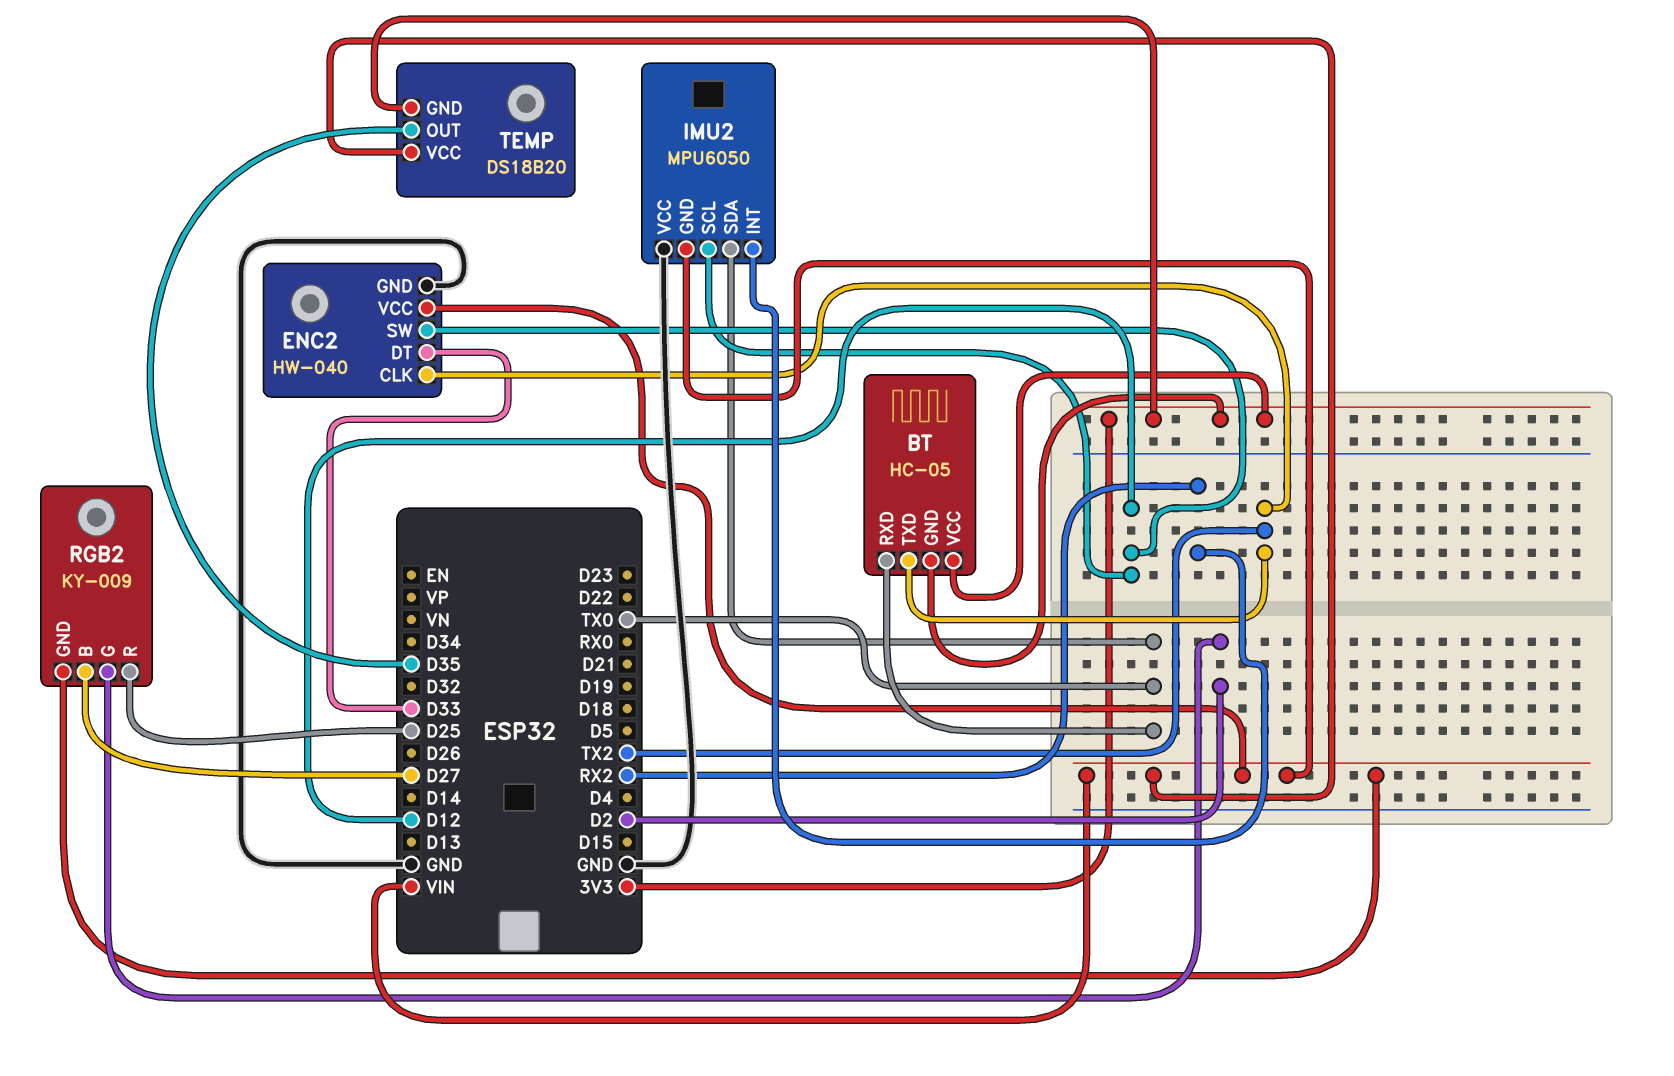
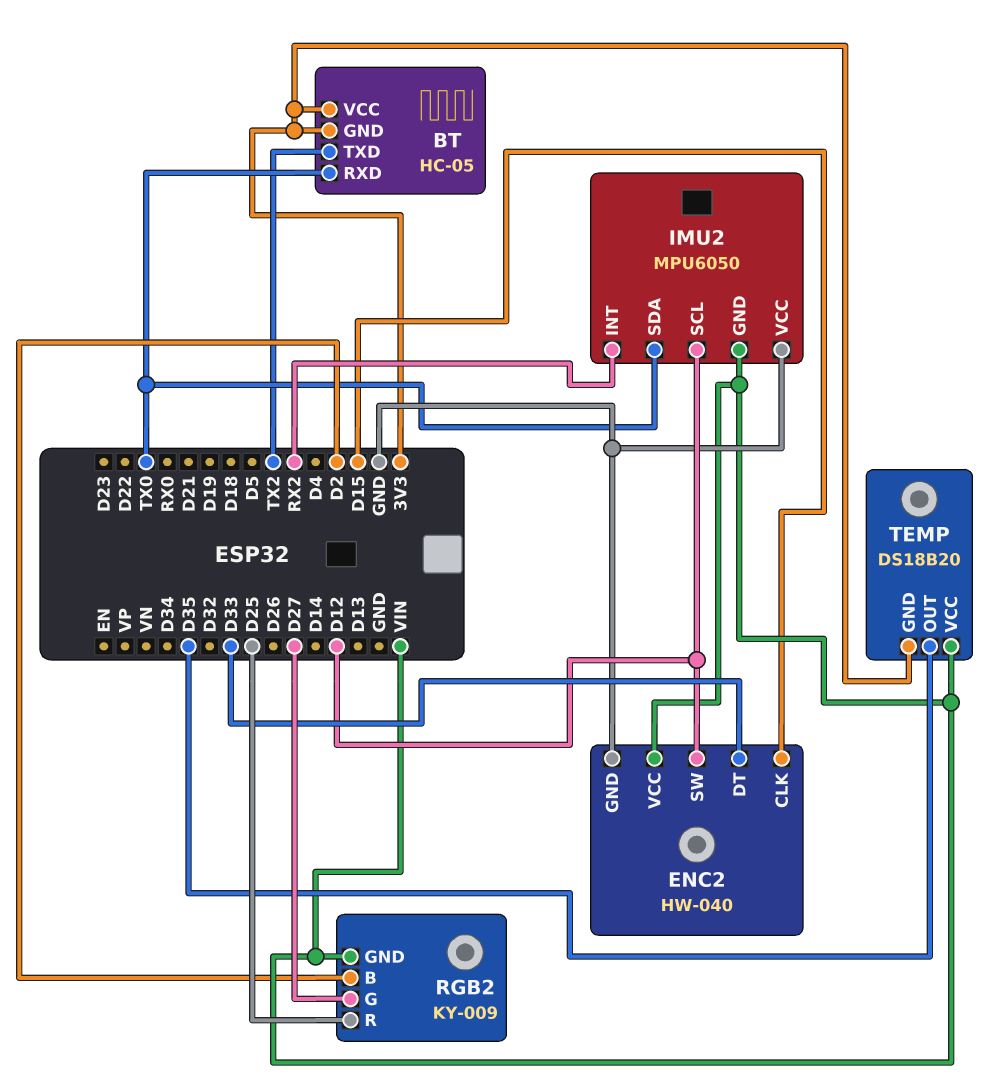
ENC2 pin CLK: TX2 -> D15
RGB2 pin B: D27 -> D2
RGB2 pin G: D2 -> D27

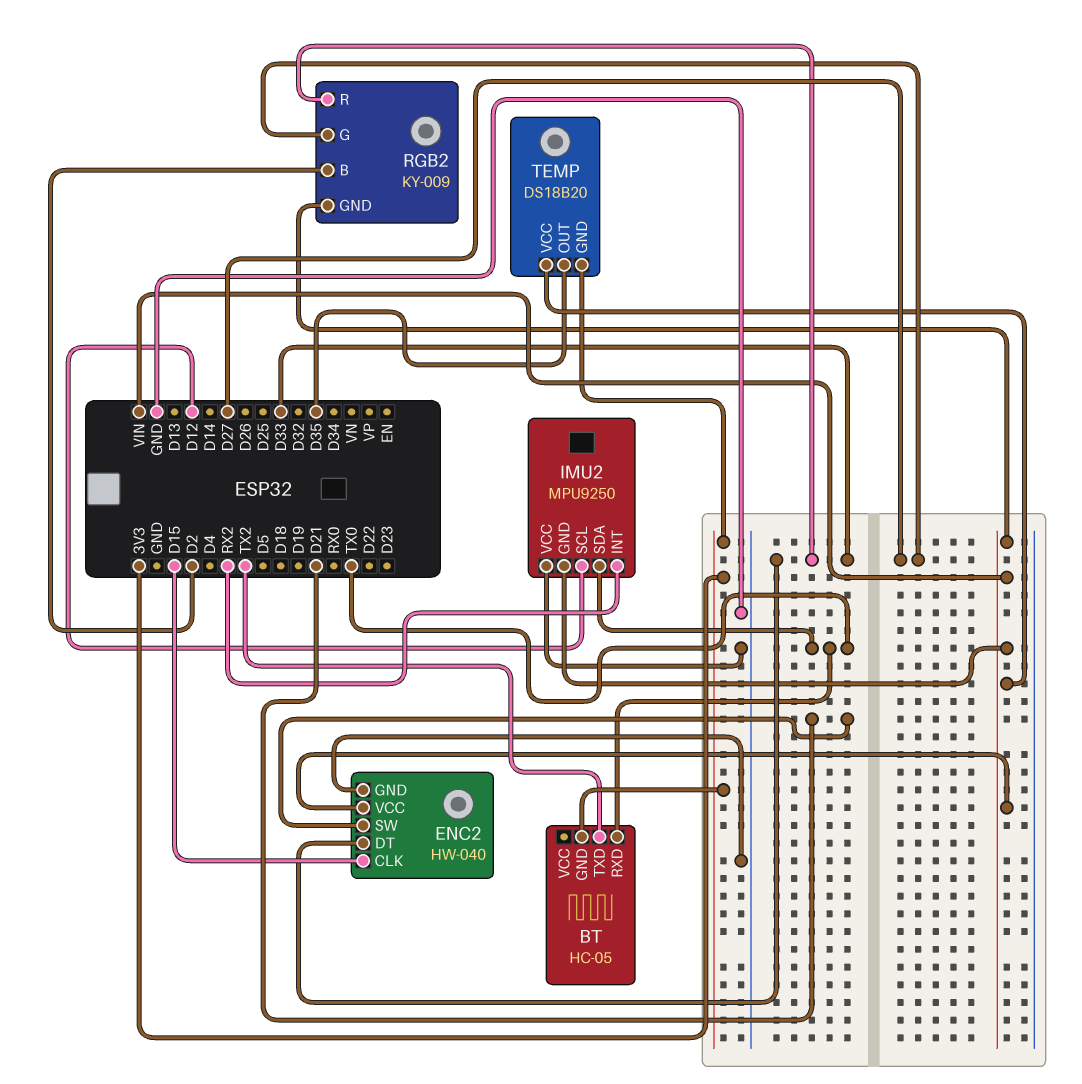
BT pin VCC: 3V3 -> none
ENC2 pin SW: D12 -> D21
IMU2: MPU6050 -> MPU9250
RGB2 pin R: D25 -> D33

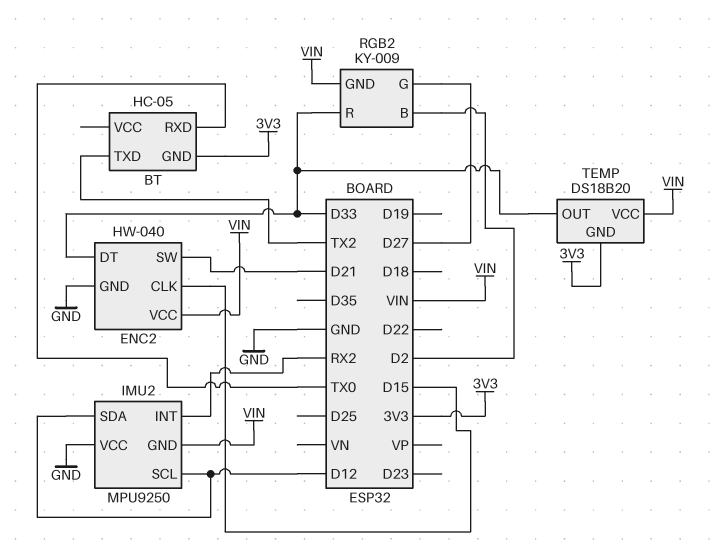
IMU2 pin SDA: TX0 -> D12
TEMP pin OUT: D35 -> D33

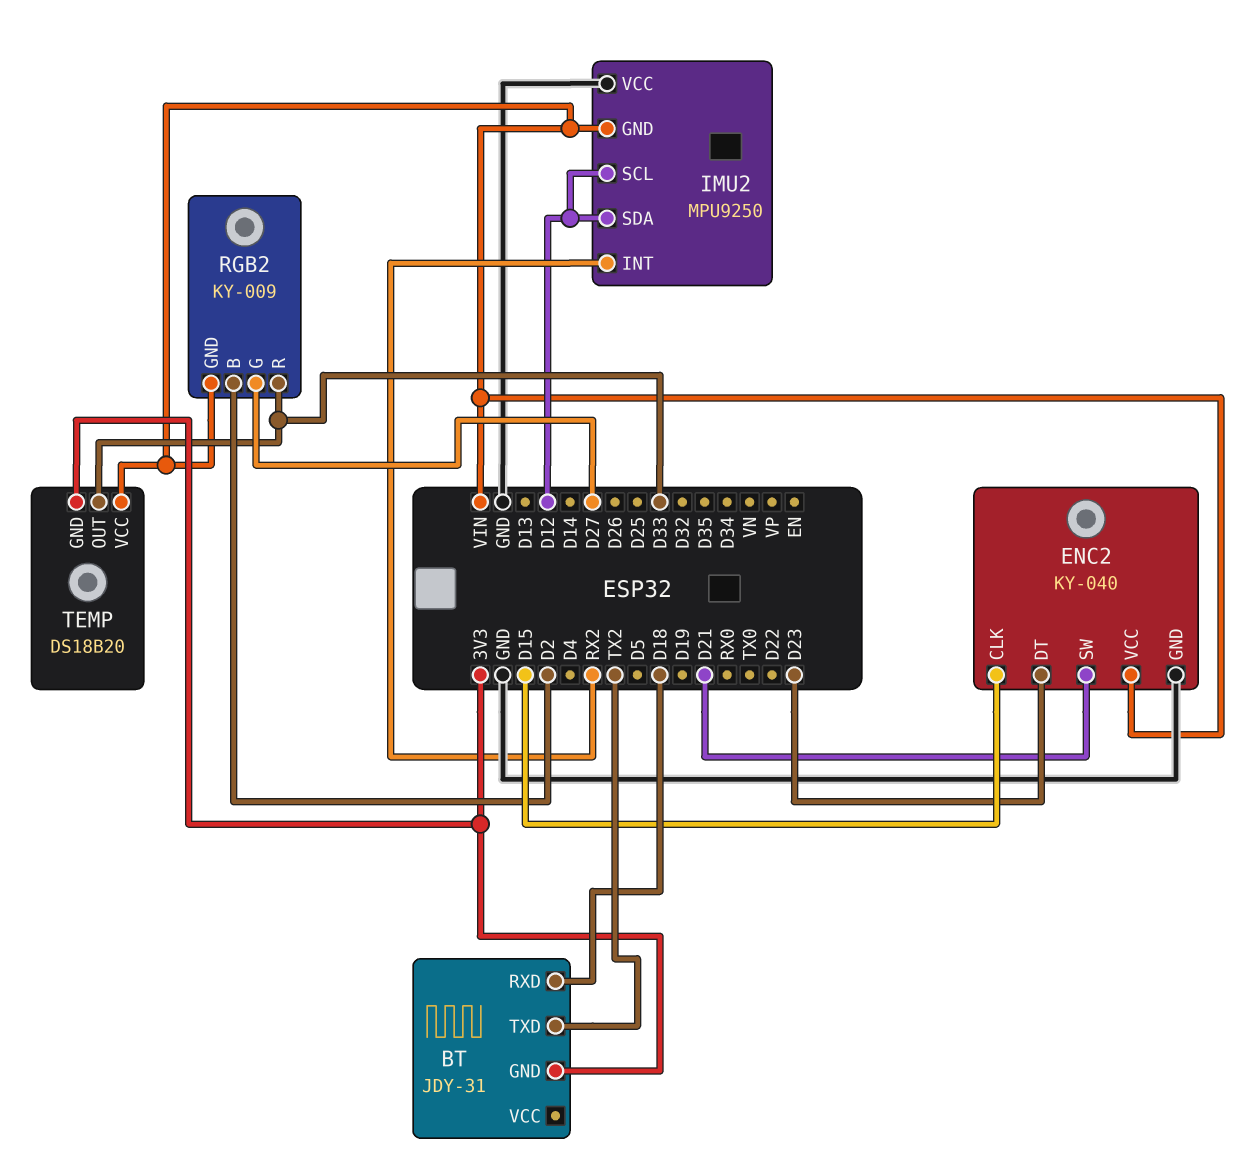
BT: HC-05 -> JDY-31
BT pin RXD: TX0 -> D18
ENC2: HW-040 -> KY-040
ENC2 pin DT: D33 -> D23

